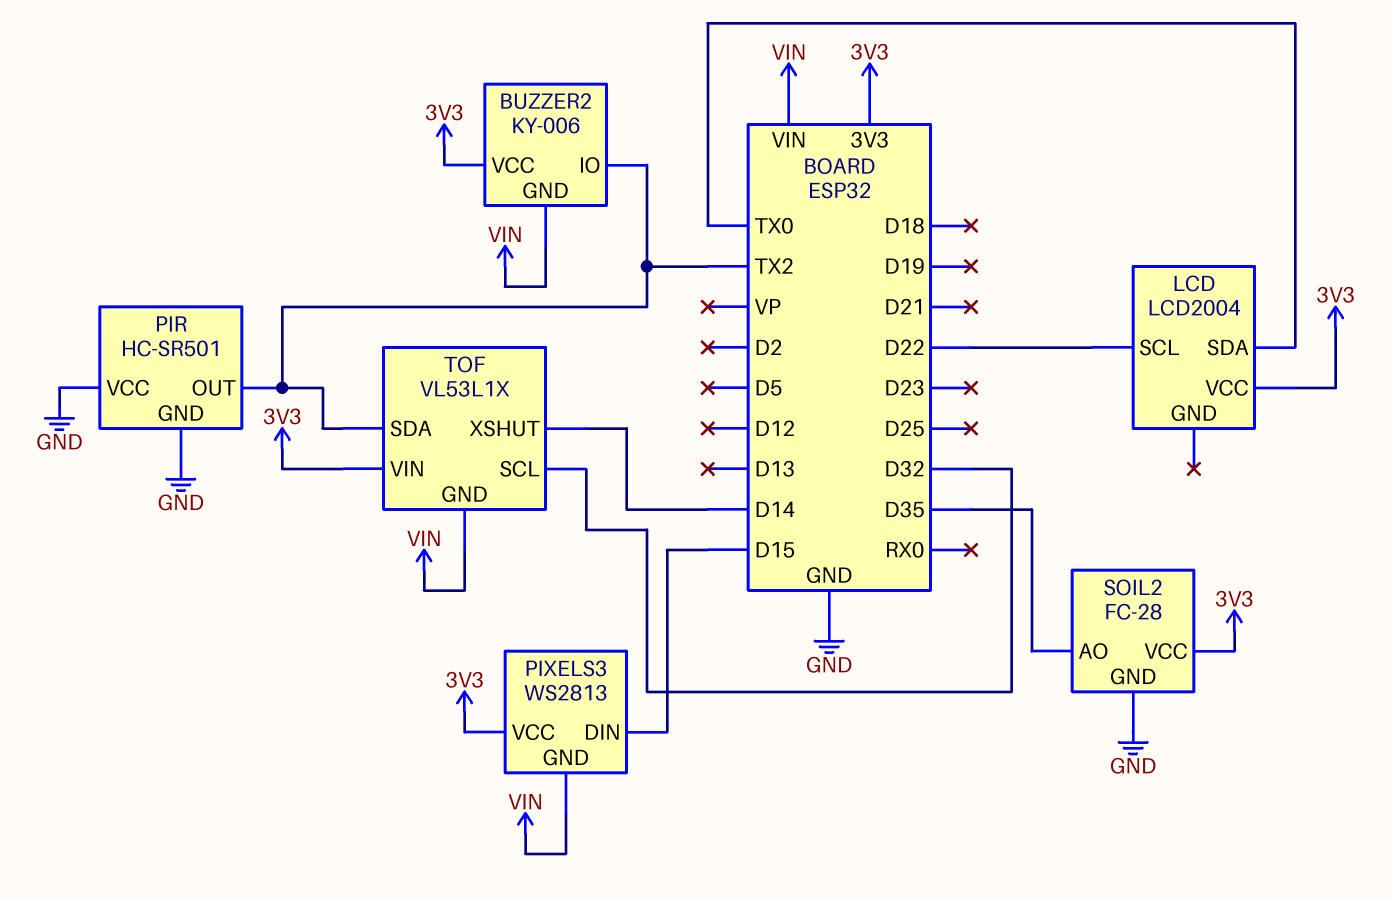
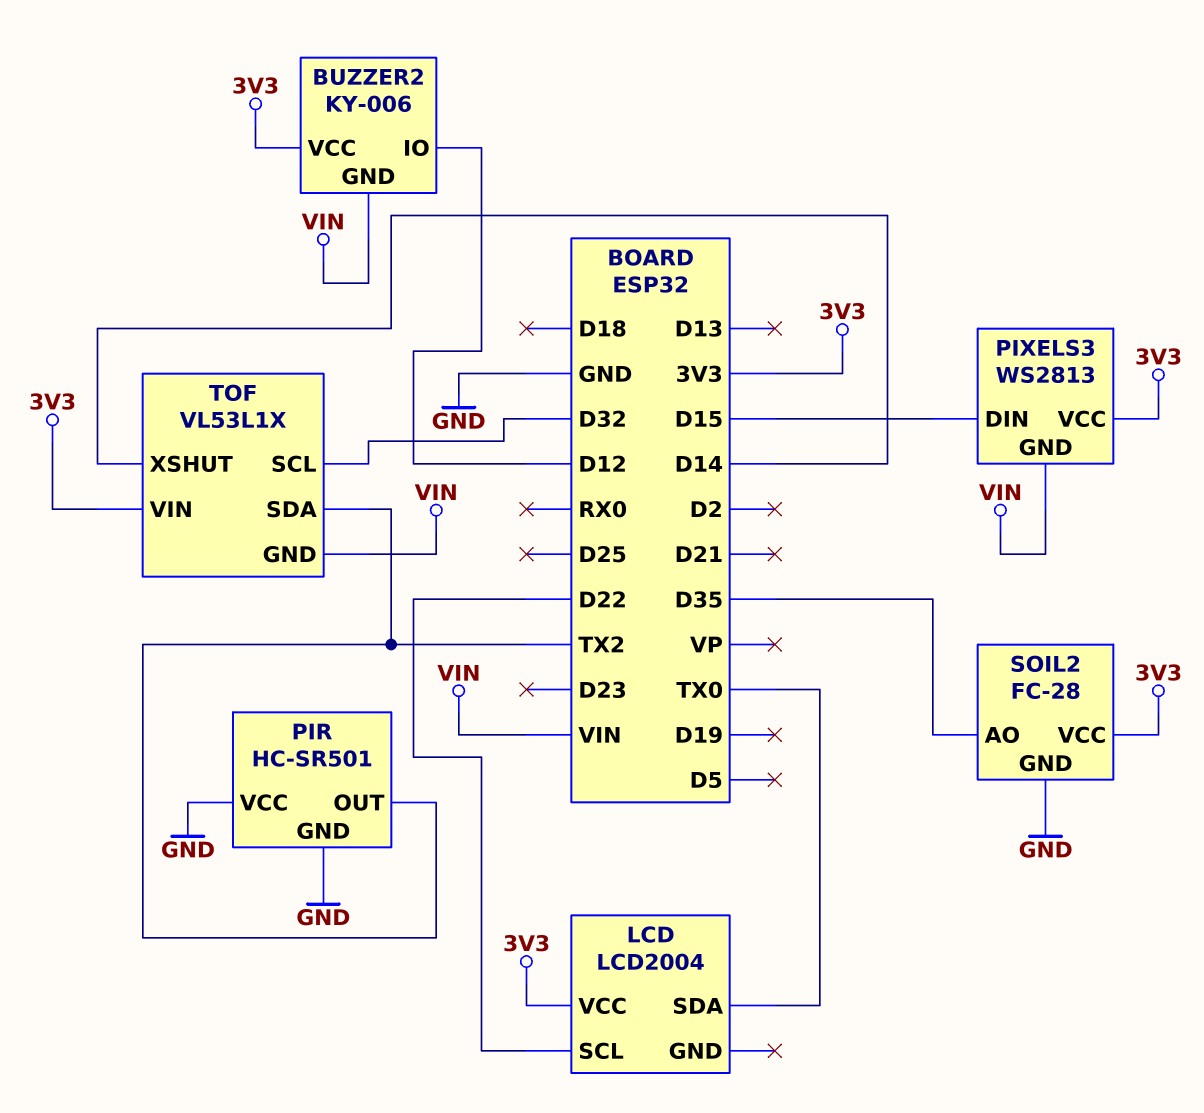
BUZZER2 pin IO: TX2 -> D12

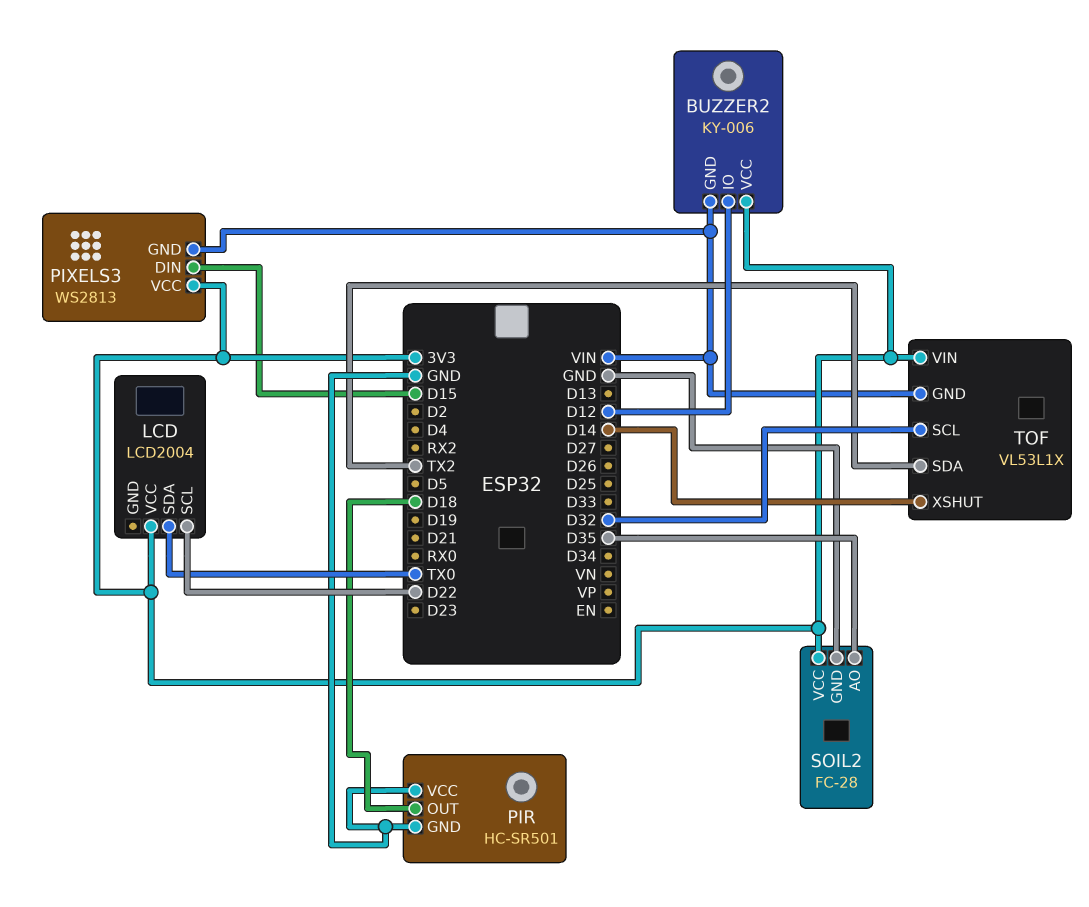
PIR pin OUT: TX2 -> D18

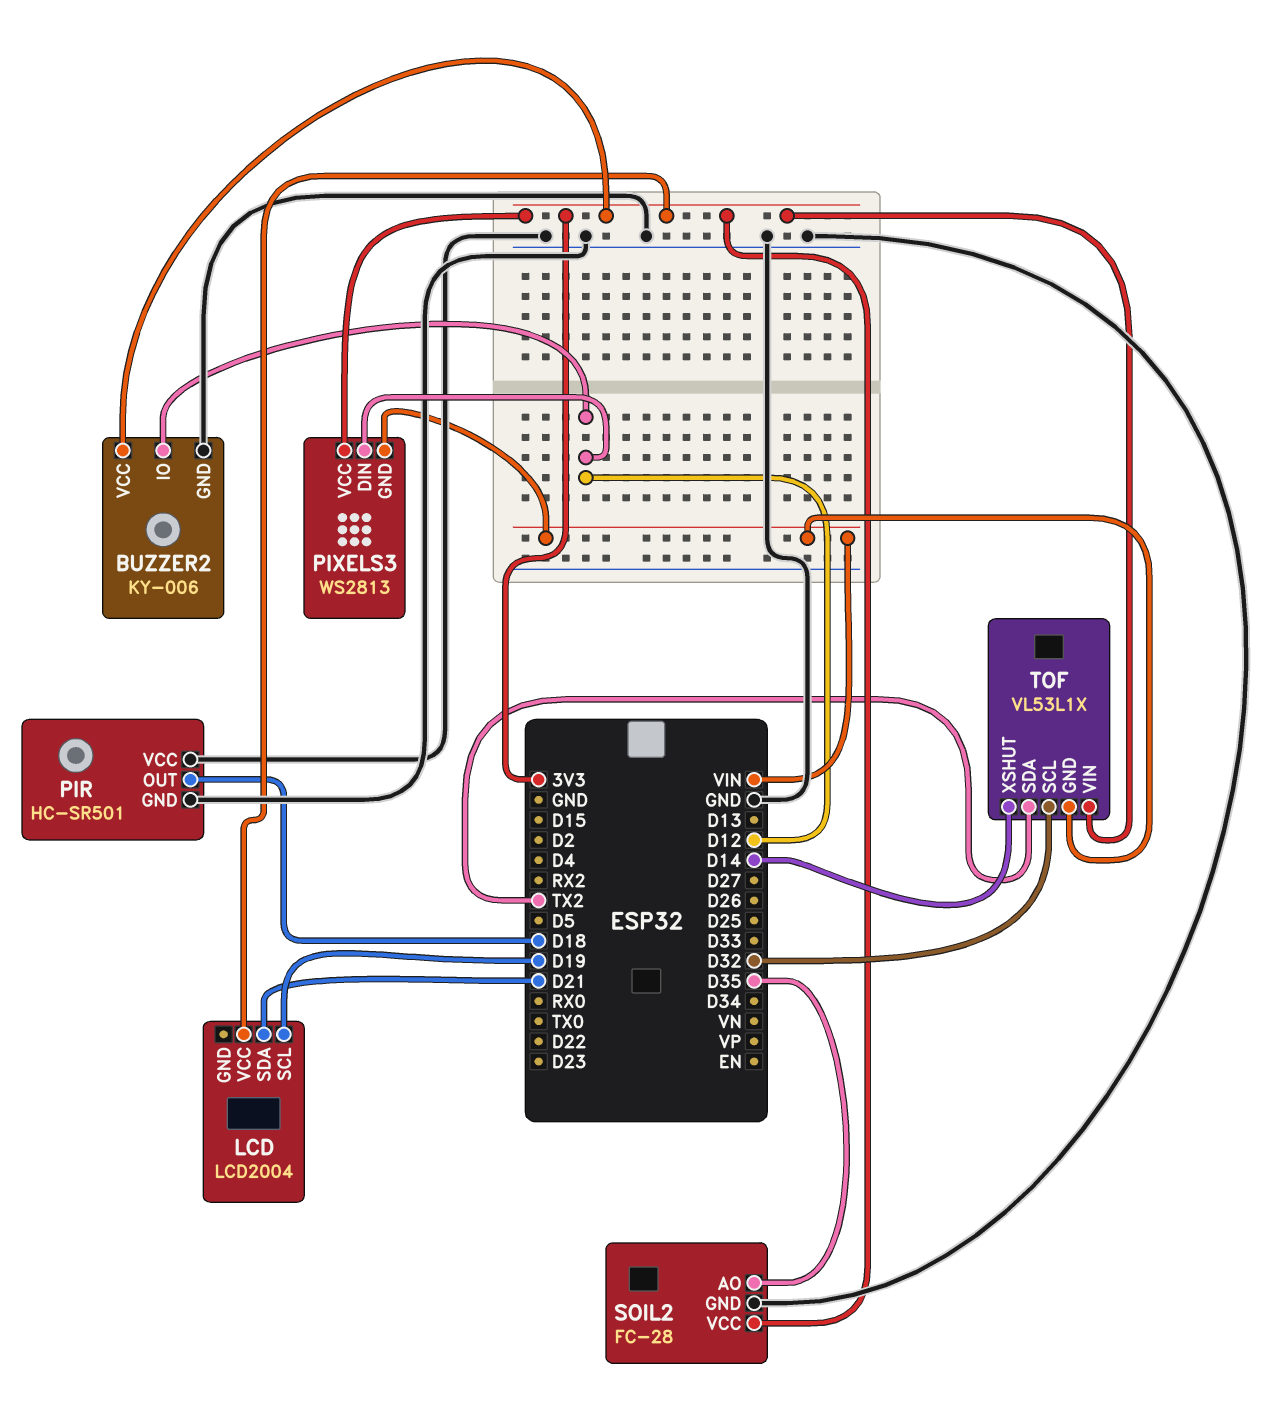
BUZZER2 pin GND: VIN -> GND
LCD pin SCL: D22 -> D19
LCD pin SDA: TX0 -> D21
PIXELS3 pin DIN: D15 -> D12

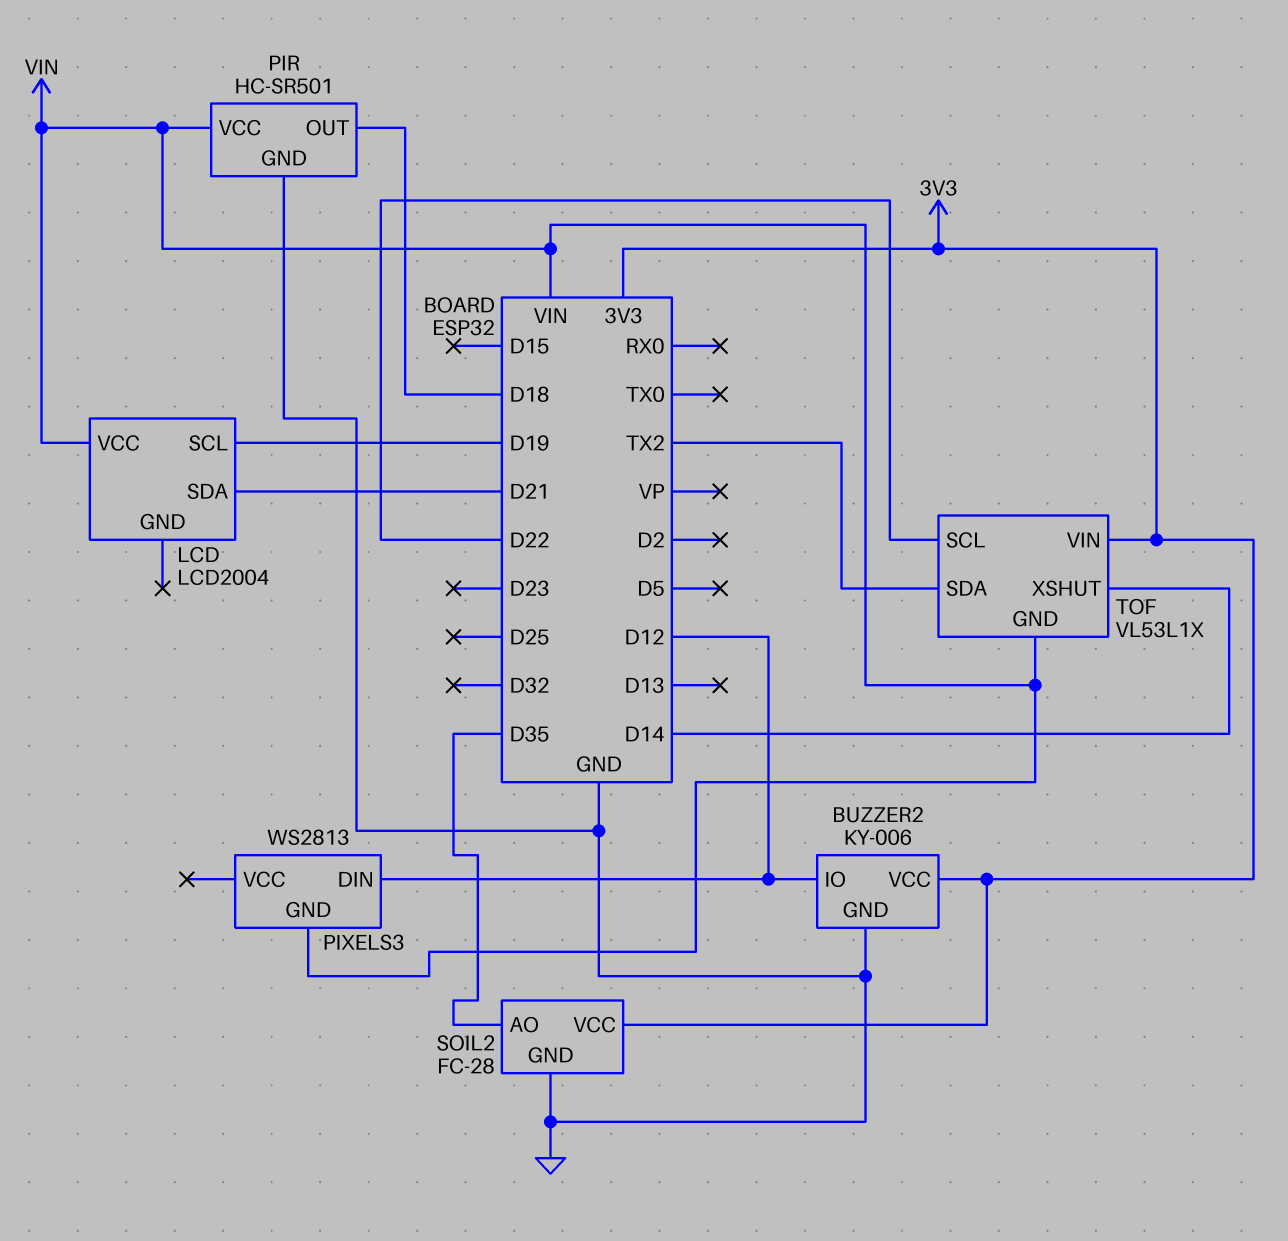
LCD pin VCC: 3V3 -> VIN
PIR pin VCC: GND -> VIN
PIXELS3 pin VCC: 3V3 -> none
TOF pin SCL: D32 -> D22

